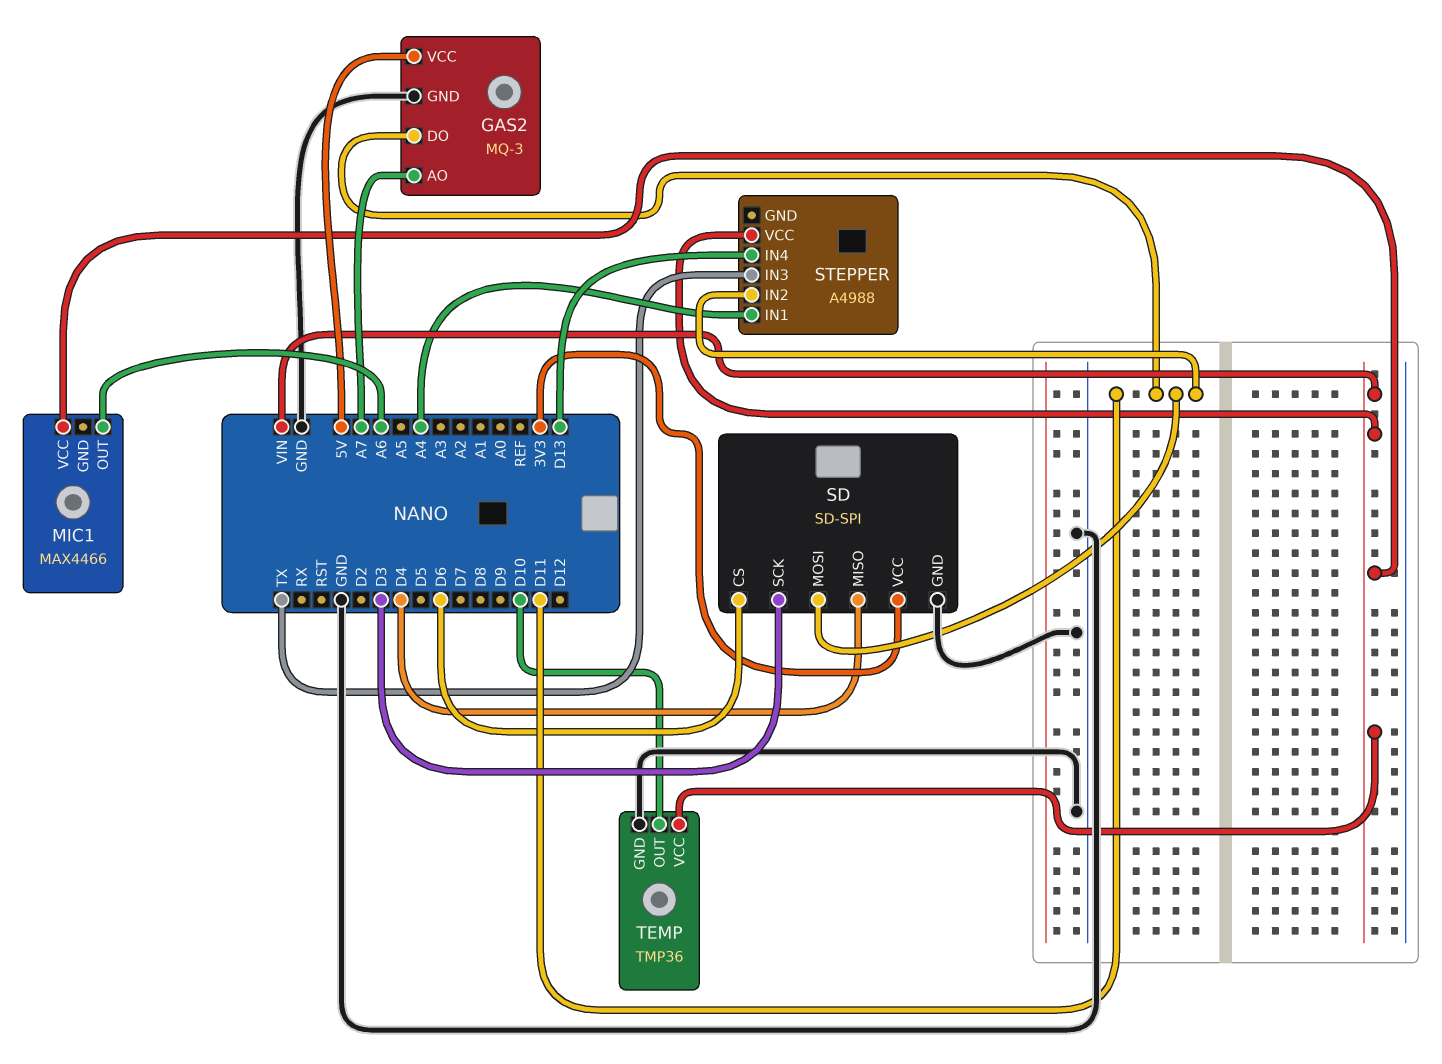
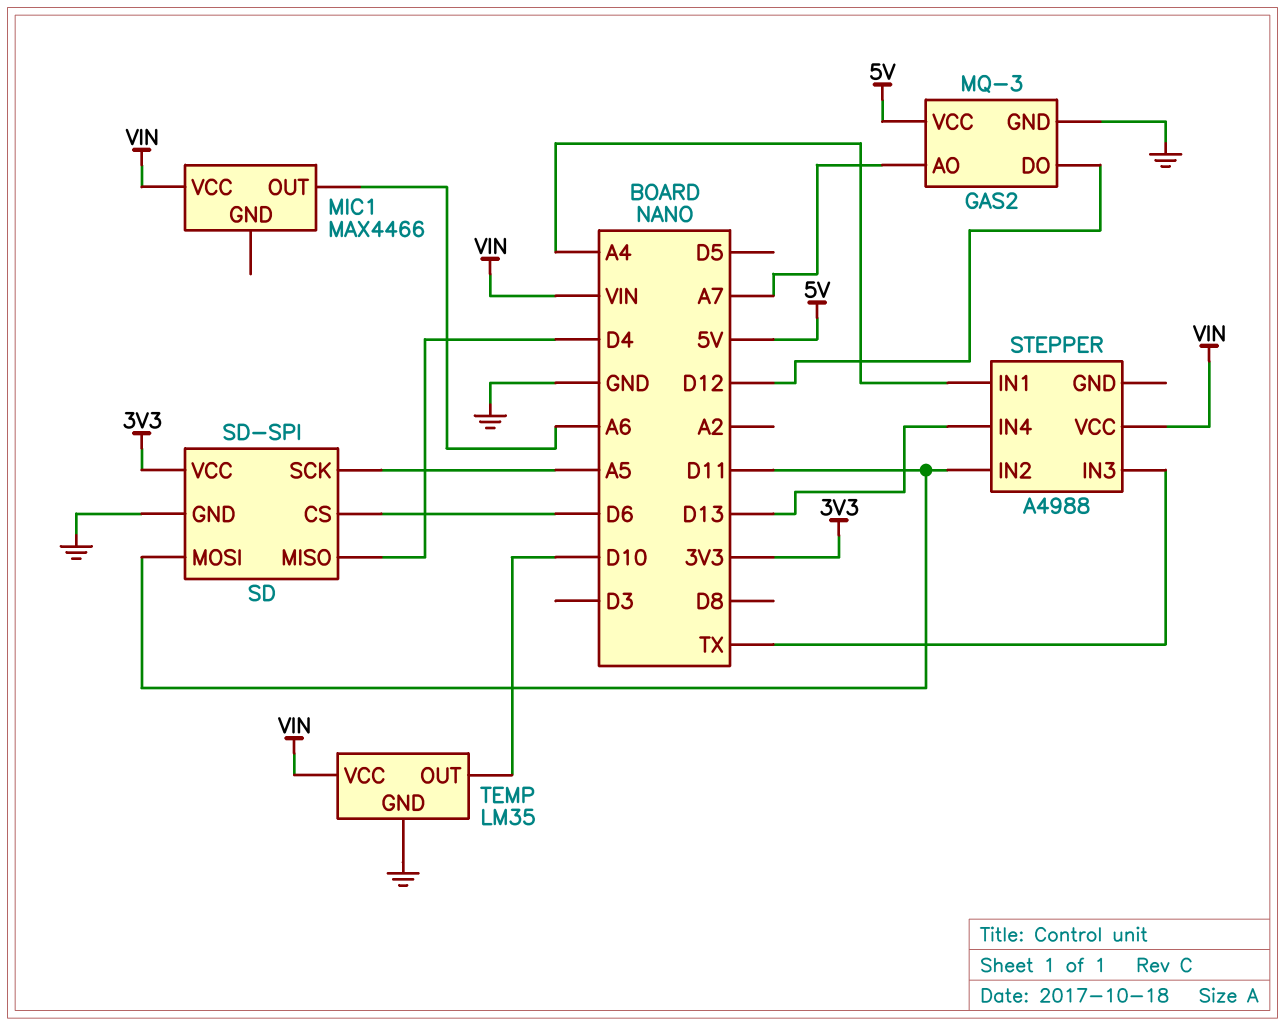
GAS2 pin DO: D11 -> D12
SD pin SCK: D3 -> A5
TEMP: TMP36 -> LM35

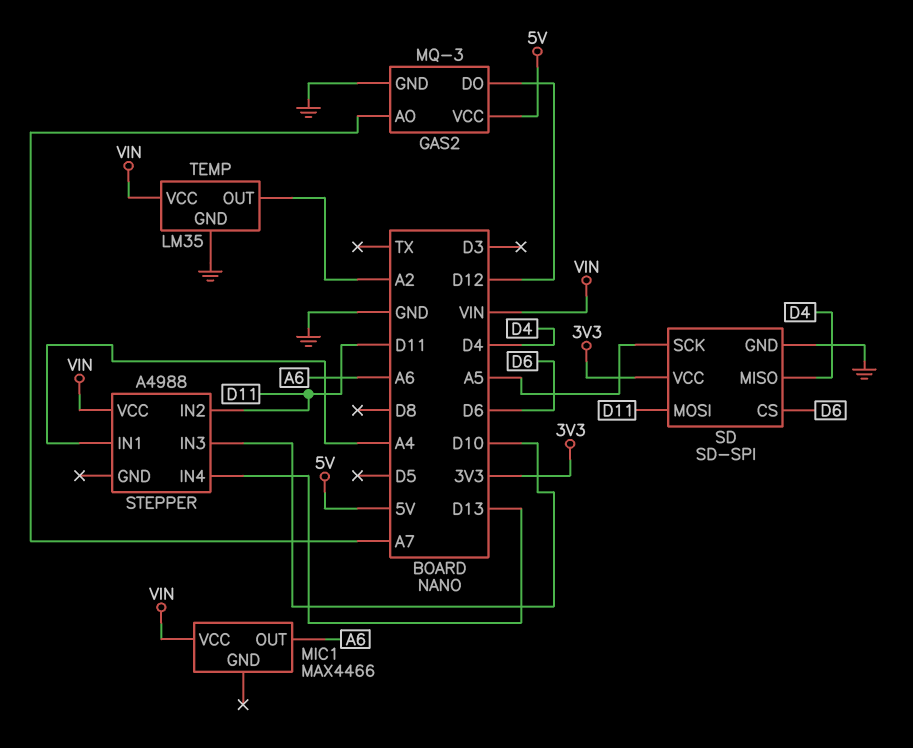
STEPPER pin IN3: TX -> D10
TEMP pin OUT: D10 -> A2

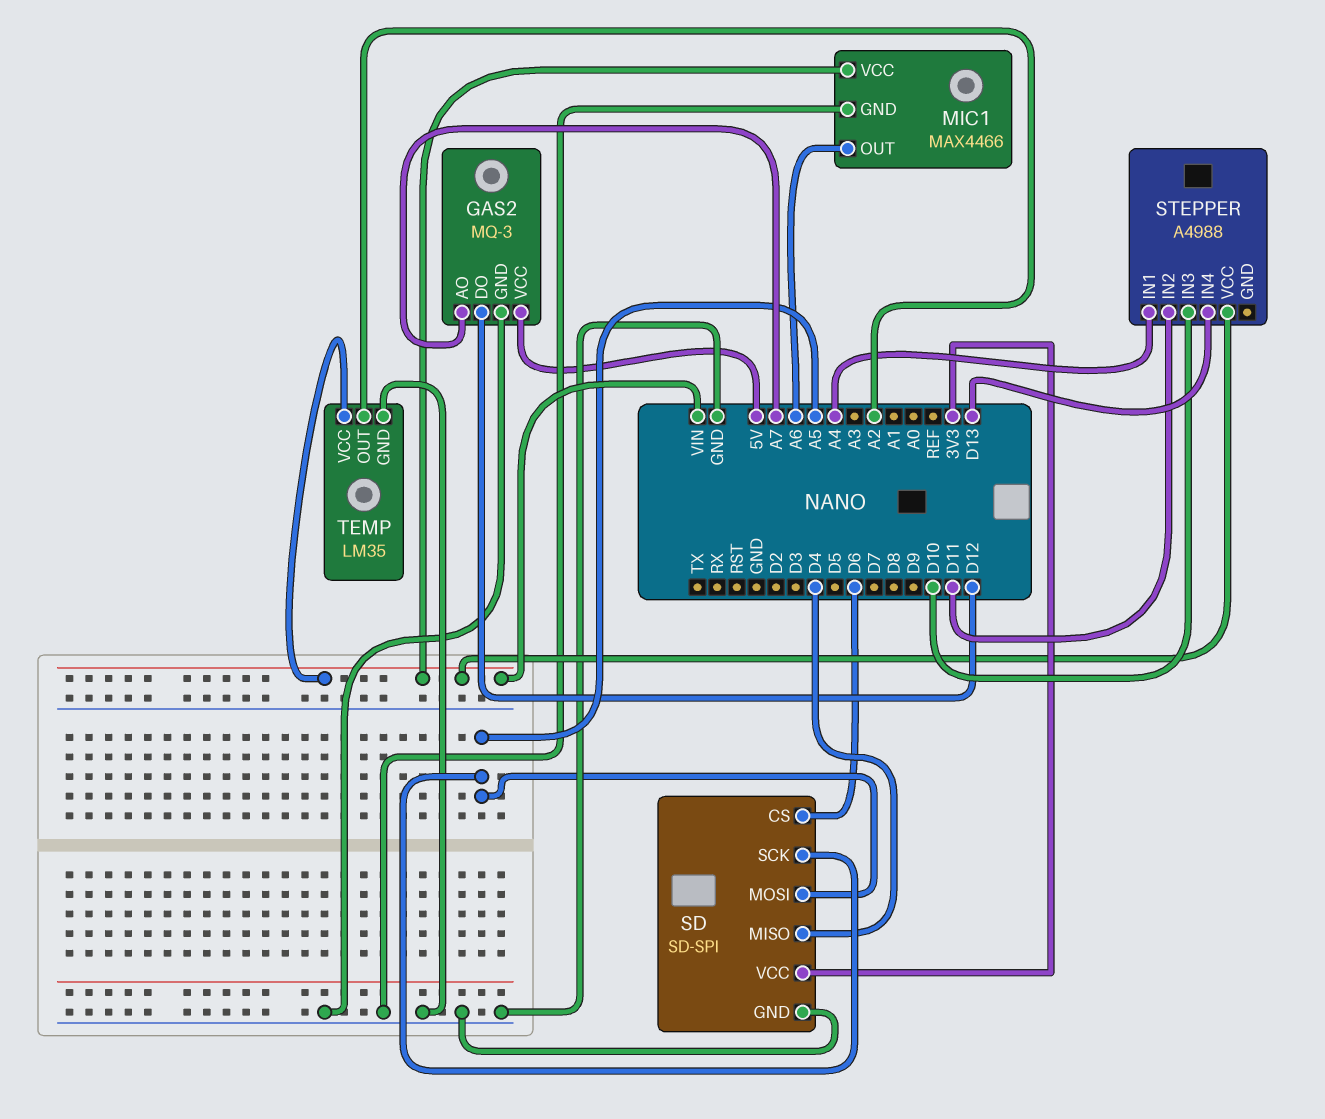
MIC1 pin GND: none -> GND
SD pin MOSI: D11 -> A5

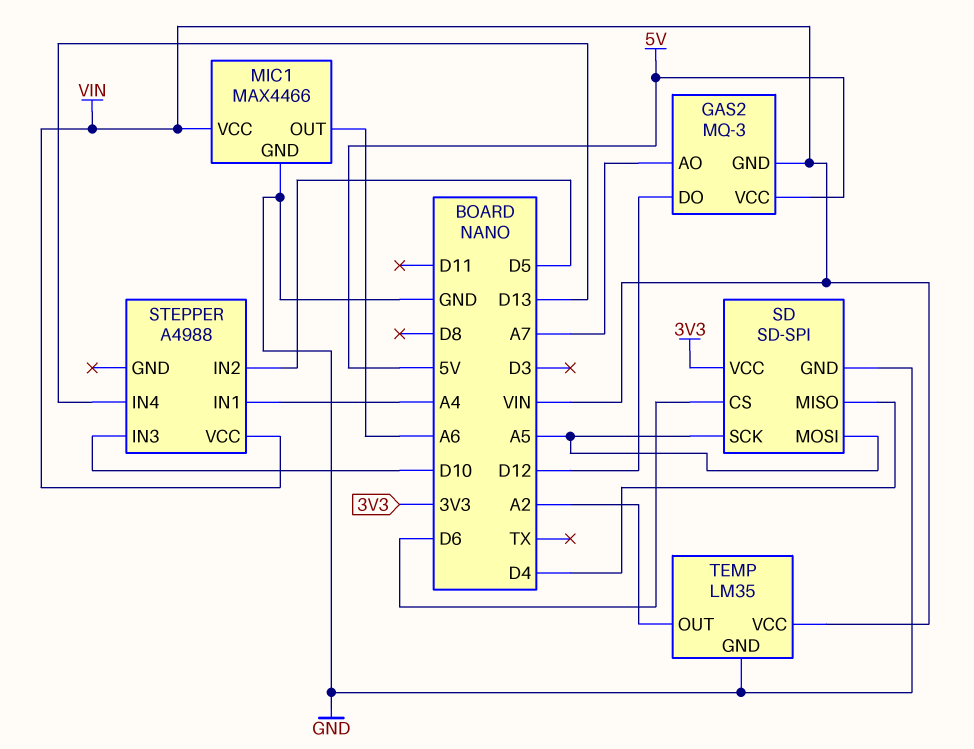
GAS2 pin GND: GND -> VIN
STEPPER pin IN2: D11 -> D5

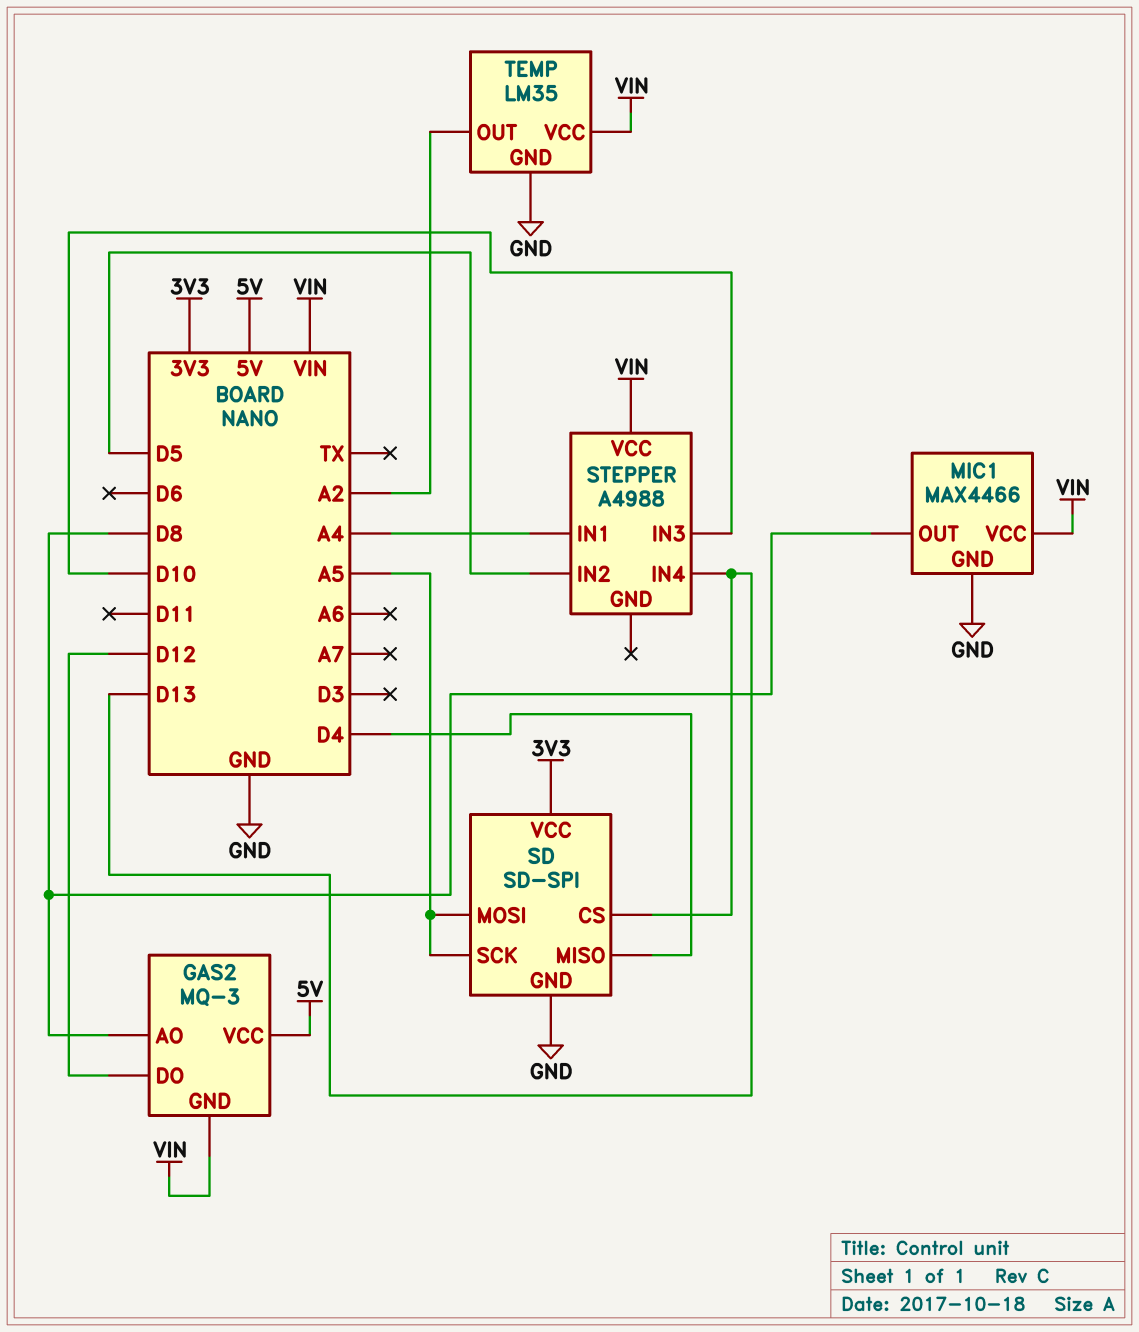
GAS2 pin AO: A7 -> D8
MIC1 pin OUT: A6 -> D8
SD pin CS: D6 -> D13

